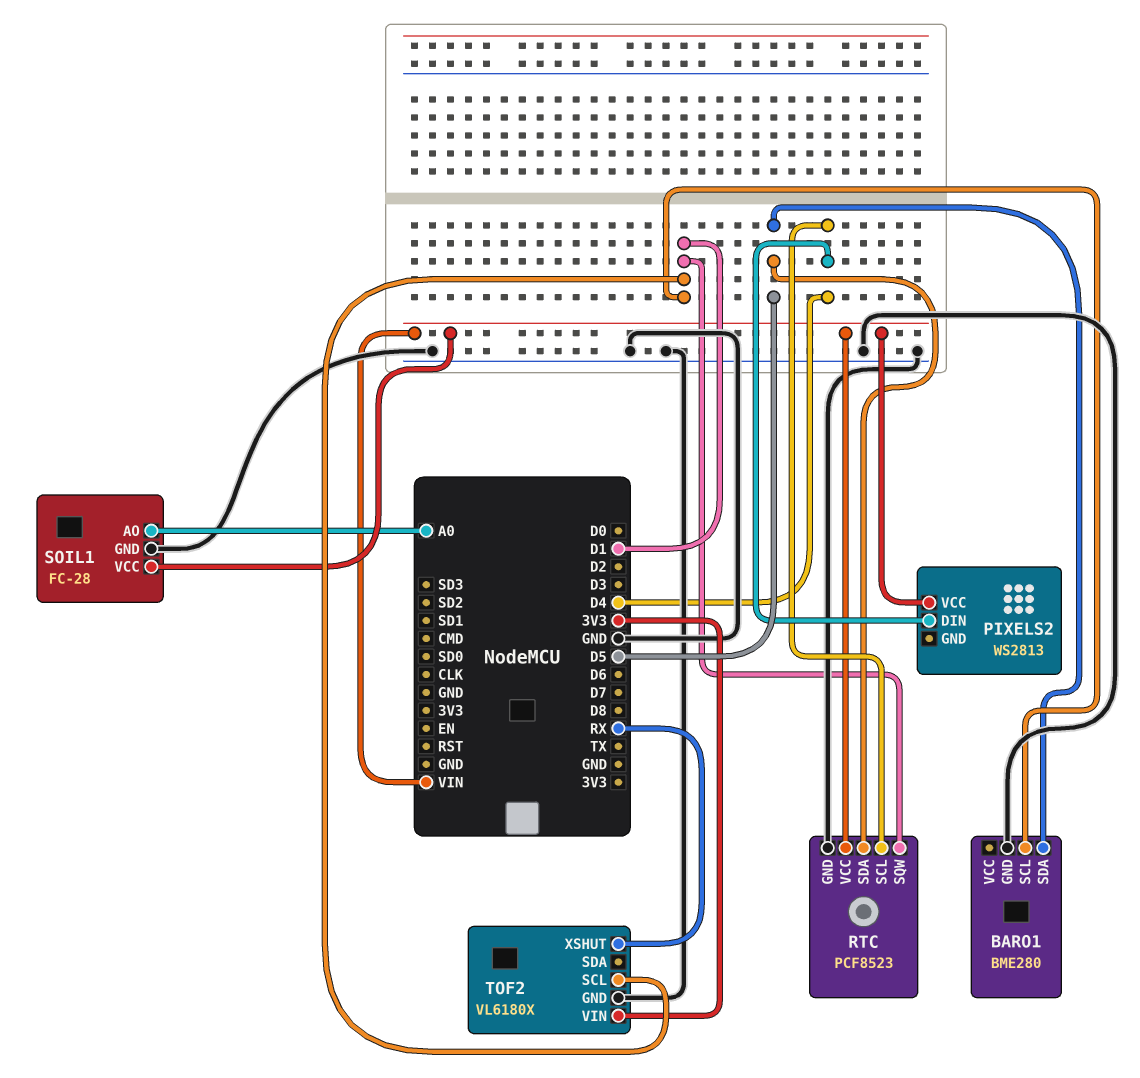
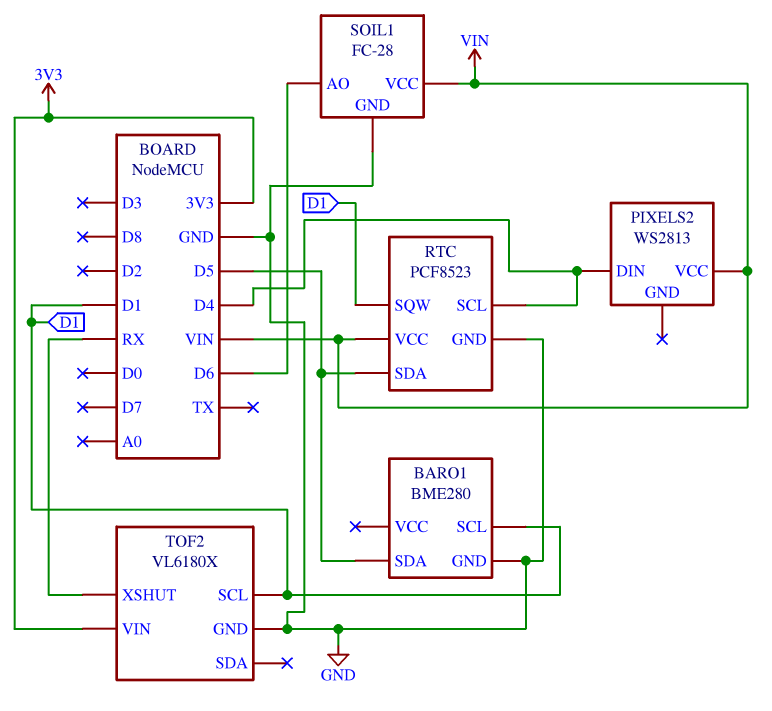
SOIL1 pin AO: A0 -> D6

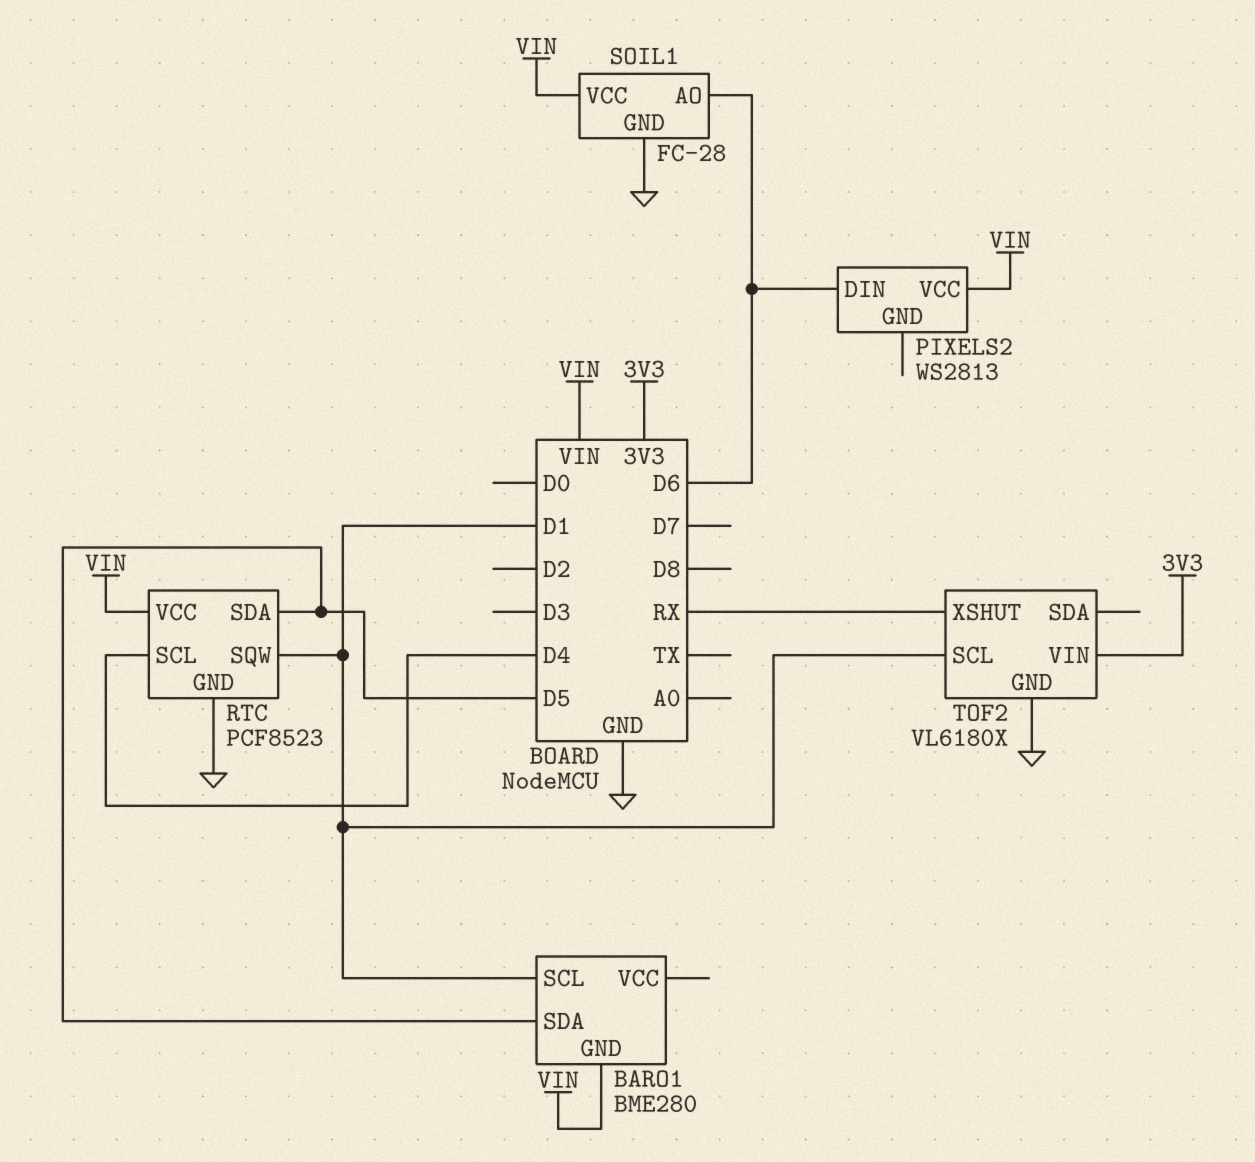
BARO1 pin GND: GND -> VIN
PIXELS2 pin DIN: D4 -> D6

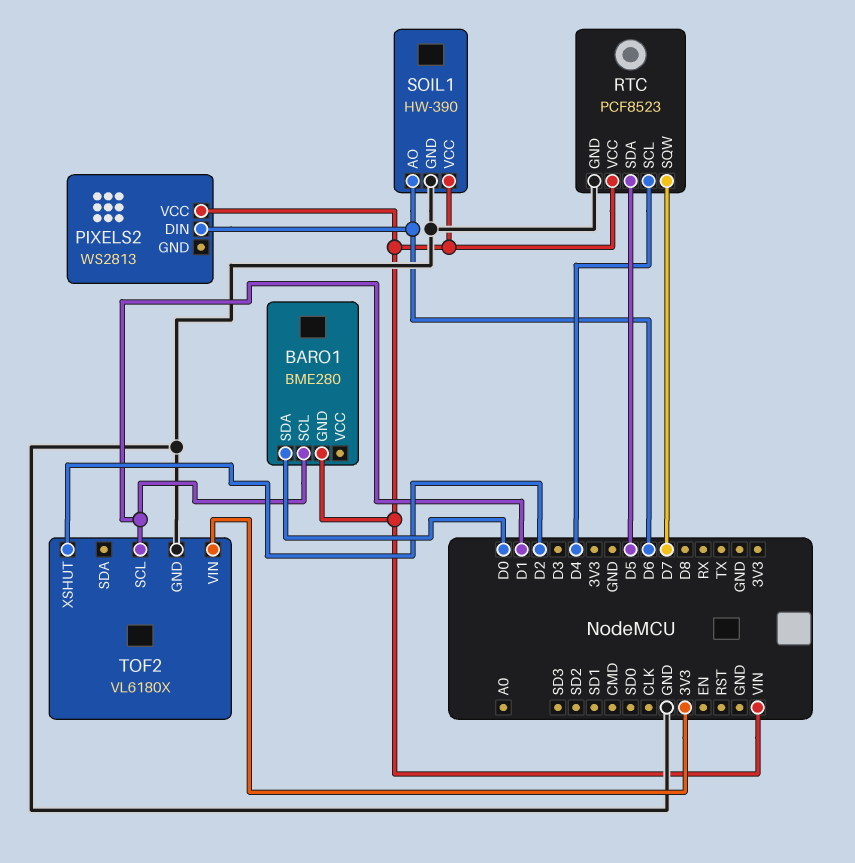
BARO1 pin SDA: D5 -> D0
RTC pin SQW: D1 -> D7
SOIL1: FC-28 -> HW-390
TOF2 pin XSHUT: RX -> D2

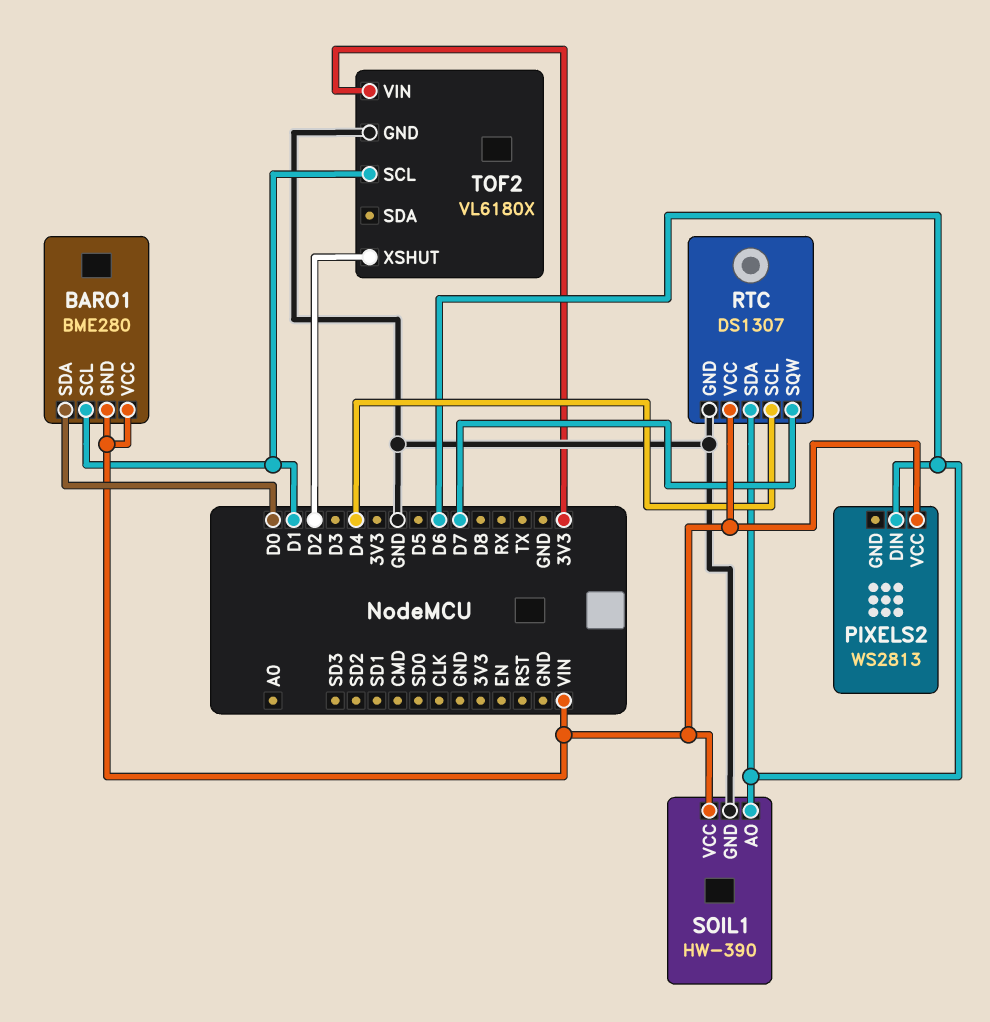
BARO1 pin VCC: none -> VIN
RTC: PCF8523 -> DS1307
RTC pin SDA: D5 -> D6

